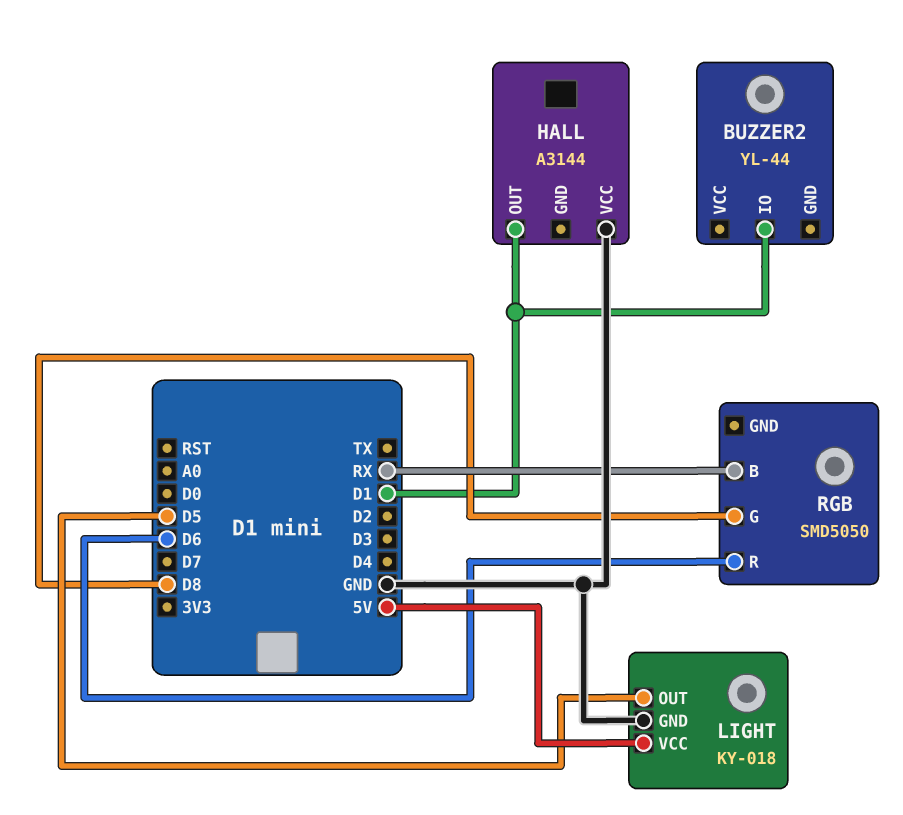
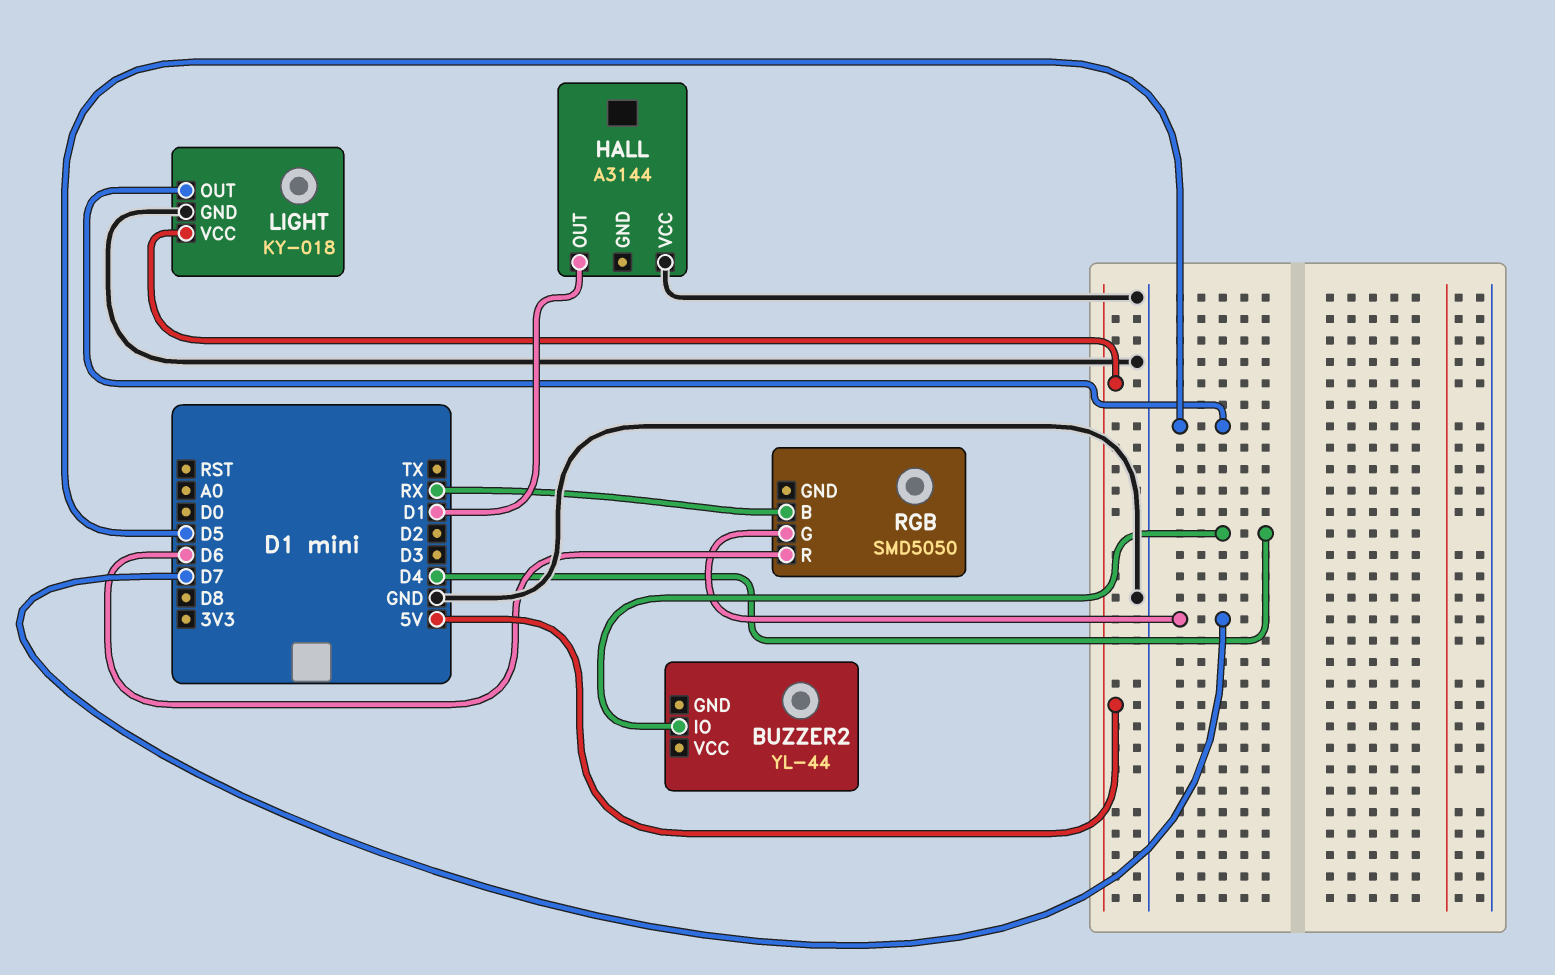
BUZZER2 pin IO: D1 -> D4
RGB pin G: D8 -> D7

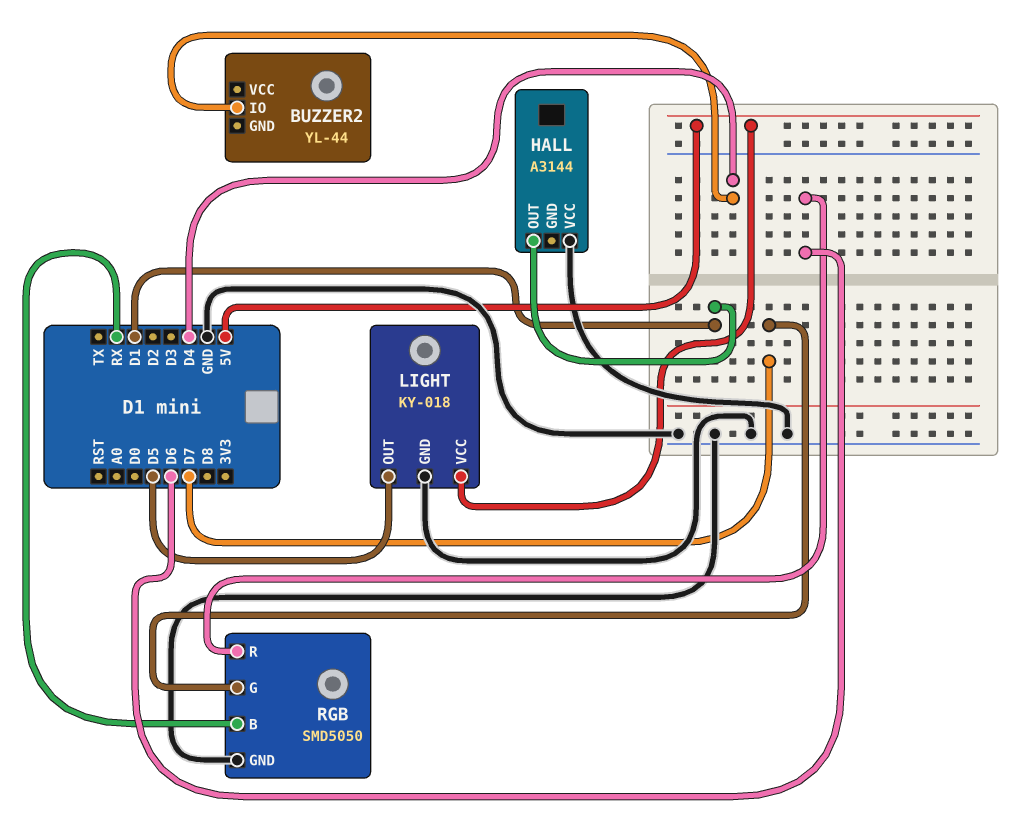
RGB pin GND: none -> GND

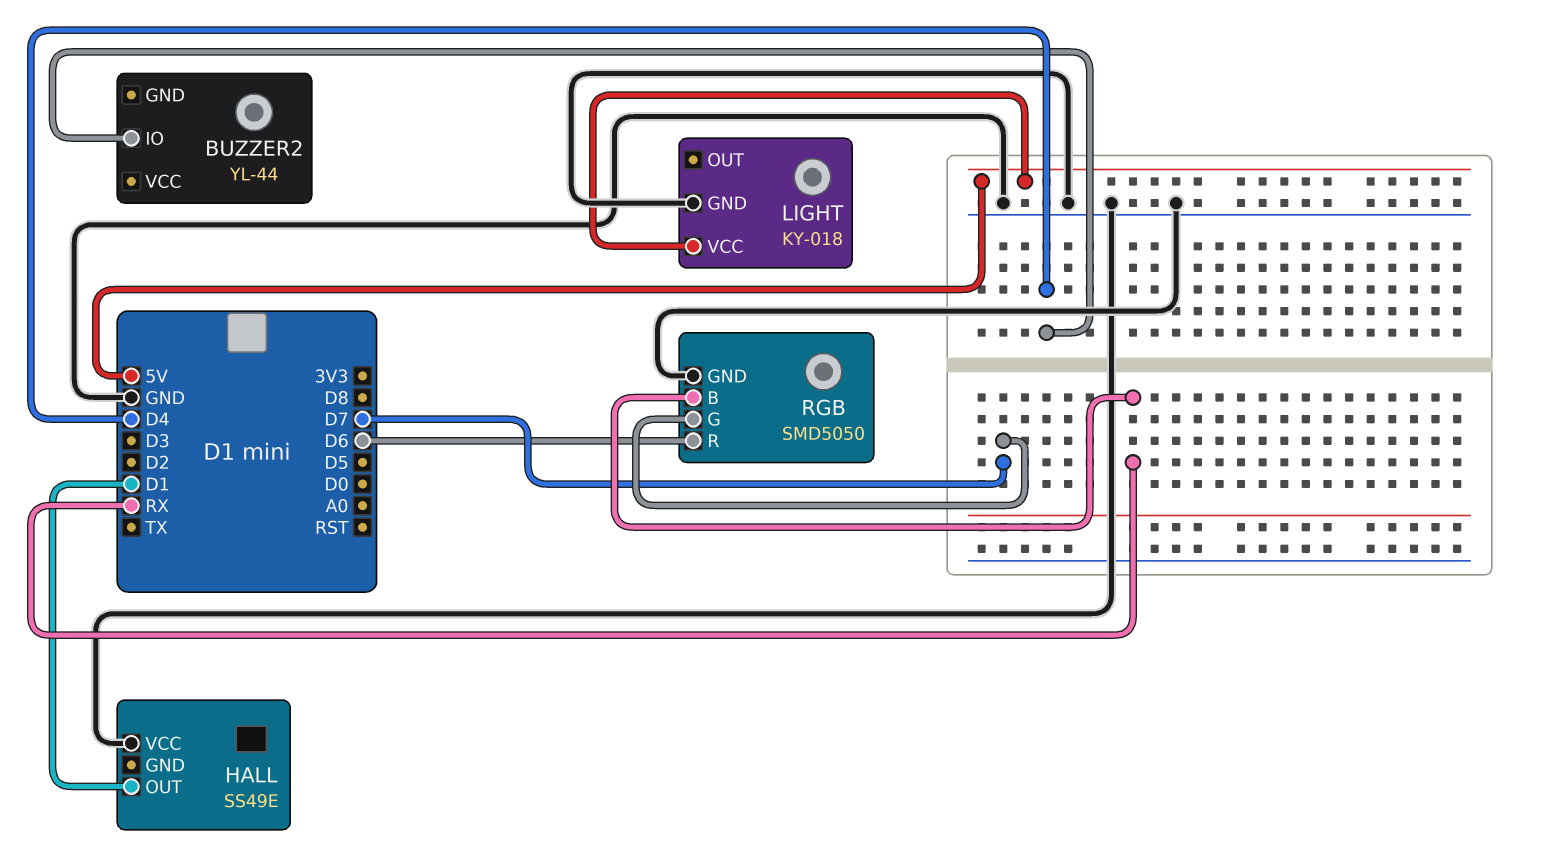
HALL: A3144 -> SS49E
LIGHT pin OUT: D5 -> none

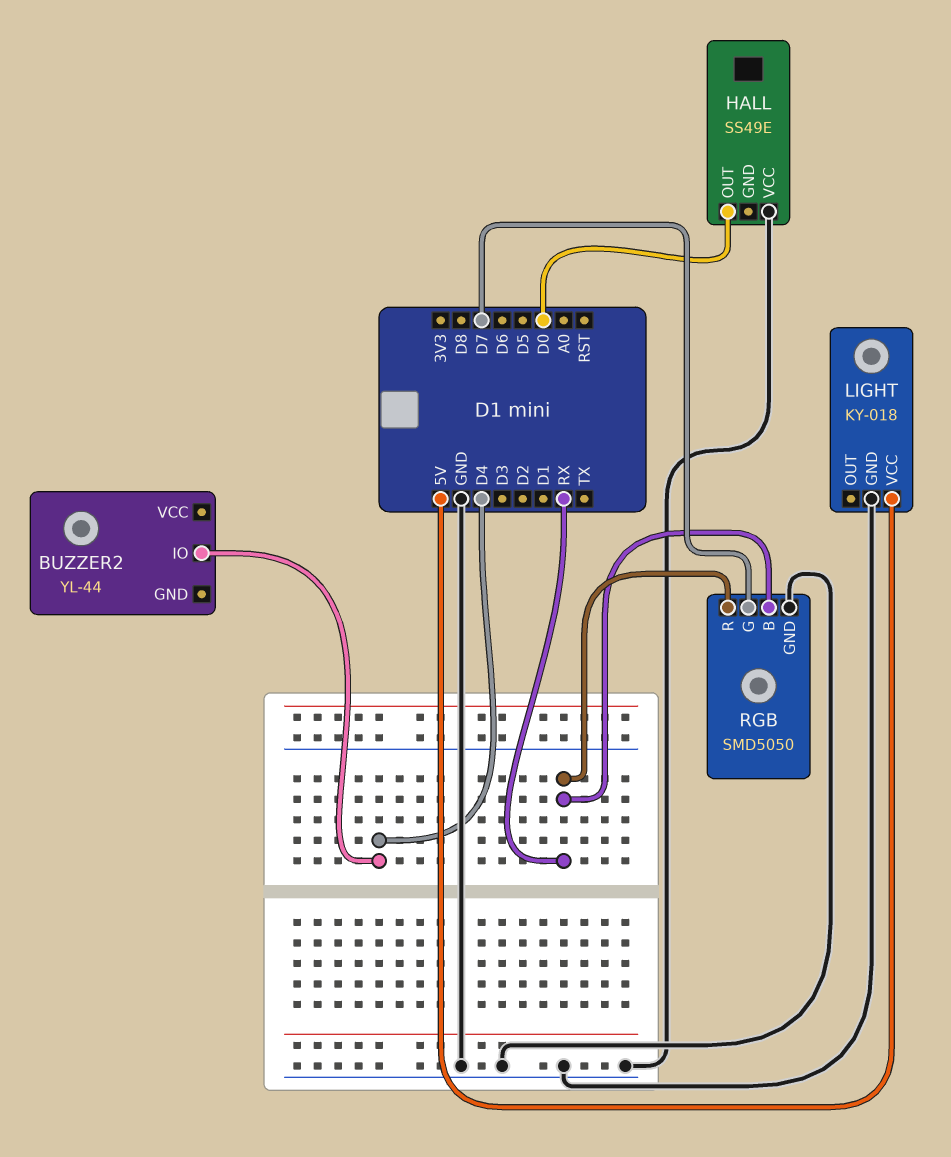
HALL pin OUT: D1 -> D0
RGB pin R: D6 -> RX

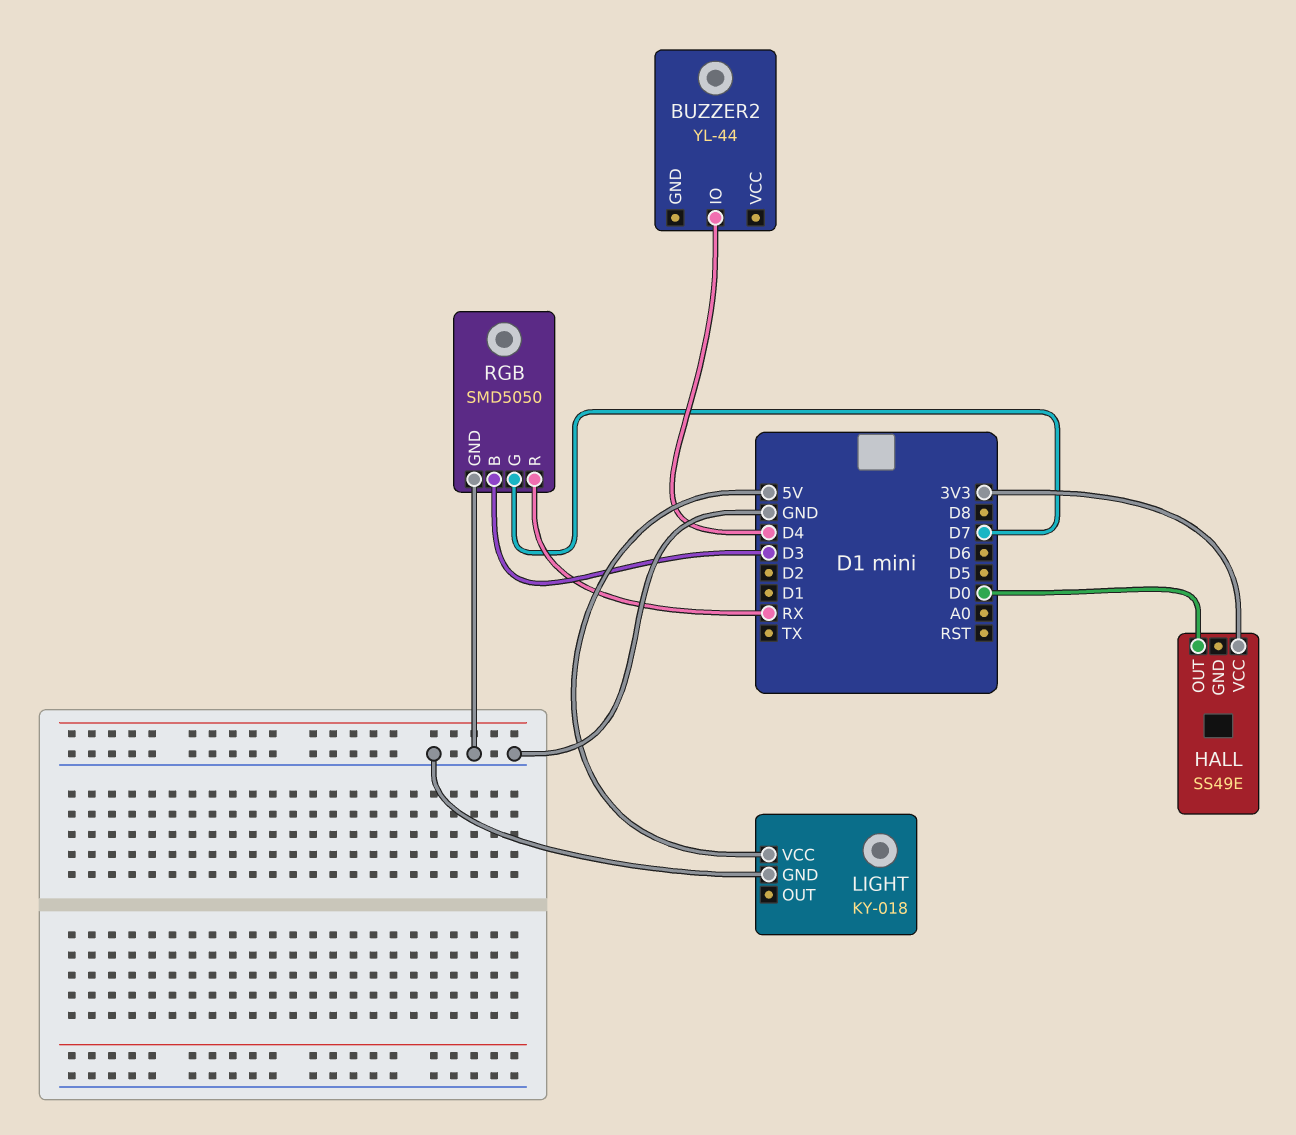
HALL pin VCC: GND -> 3V3
RGB pin B: RX -> D3

